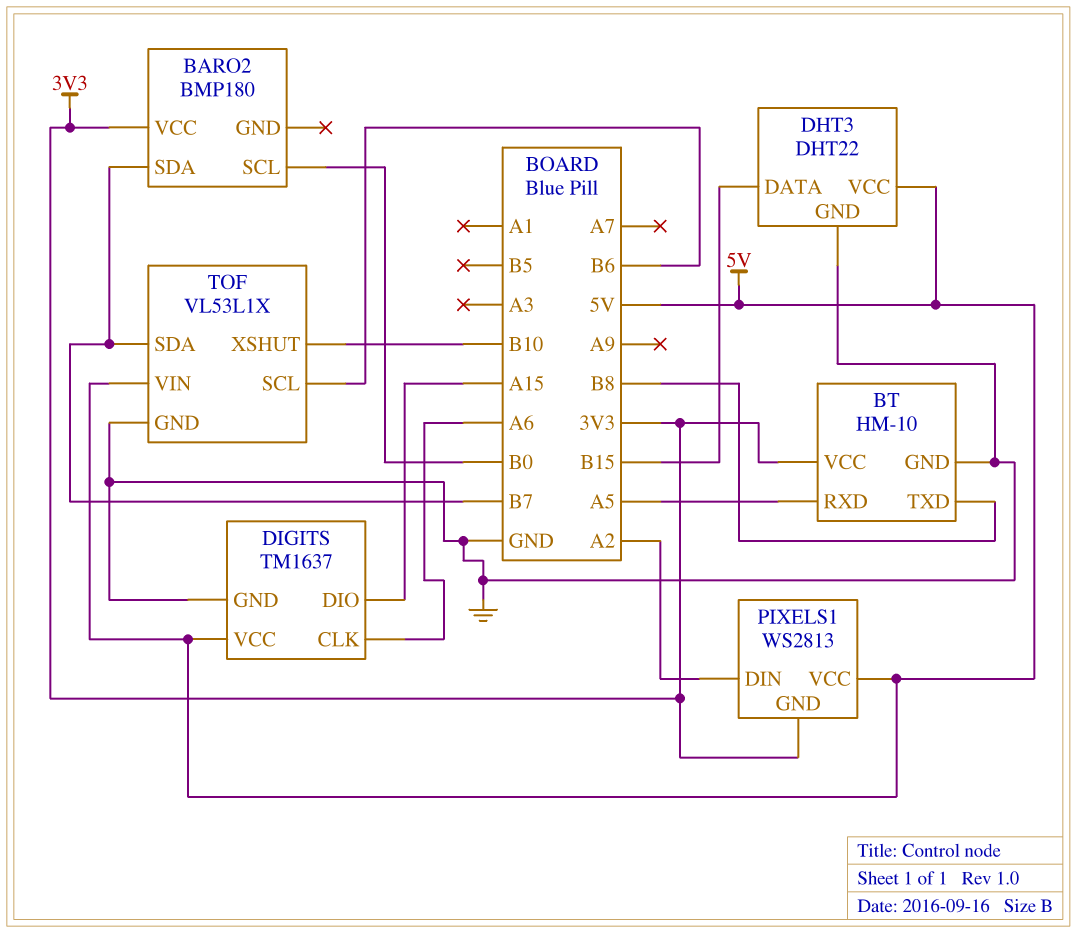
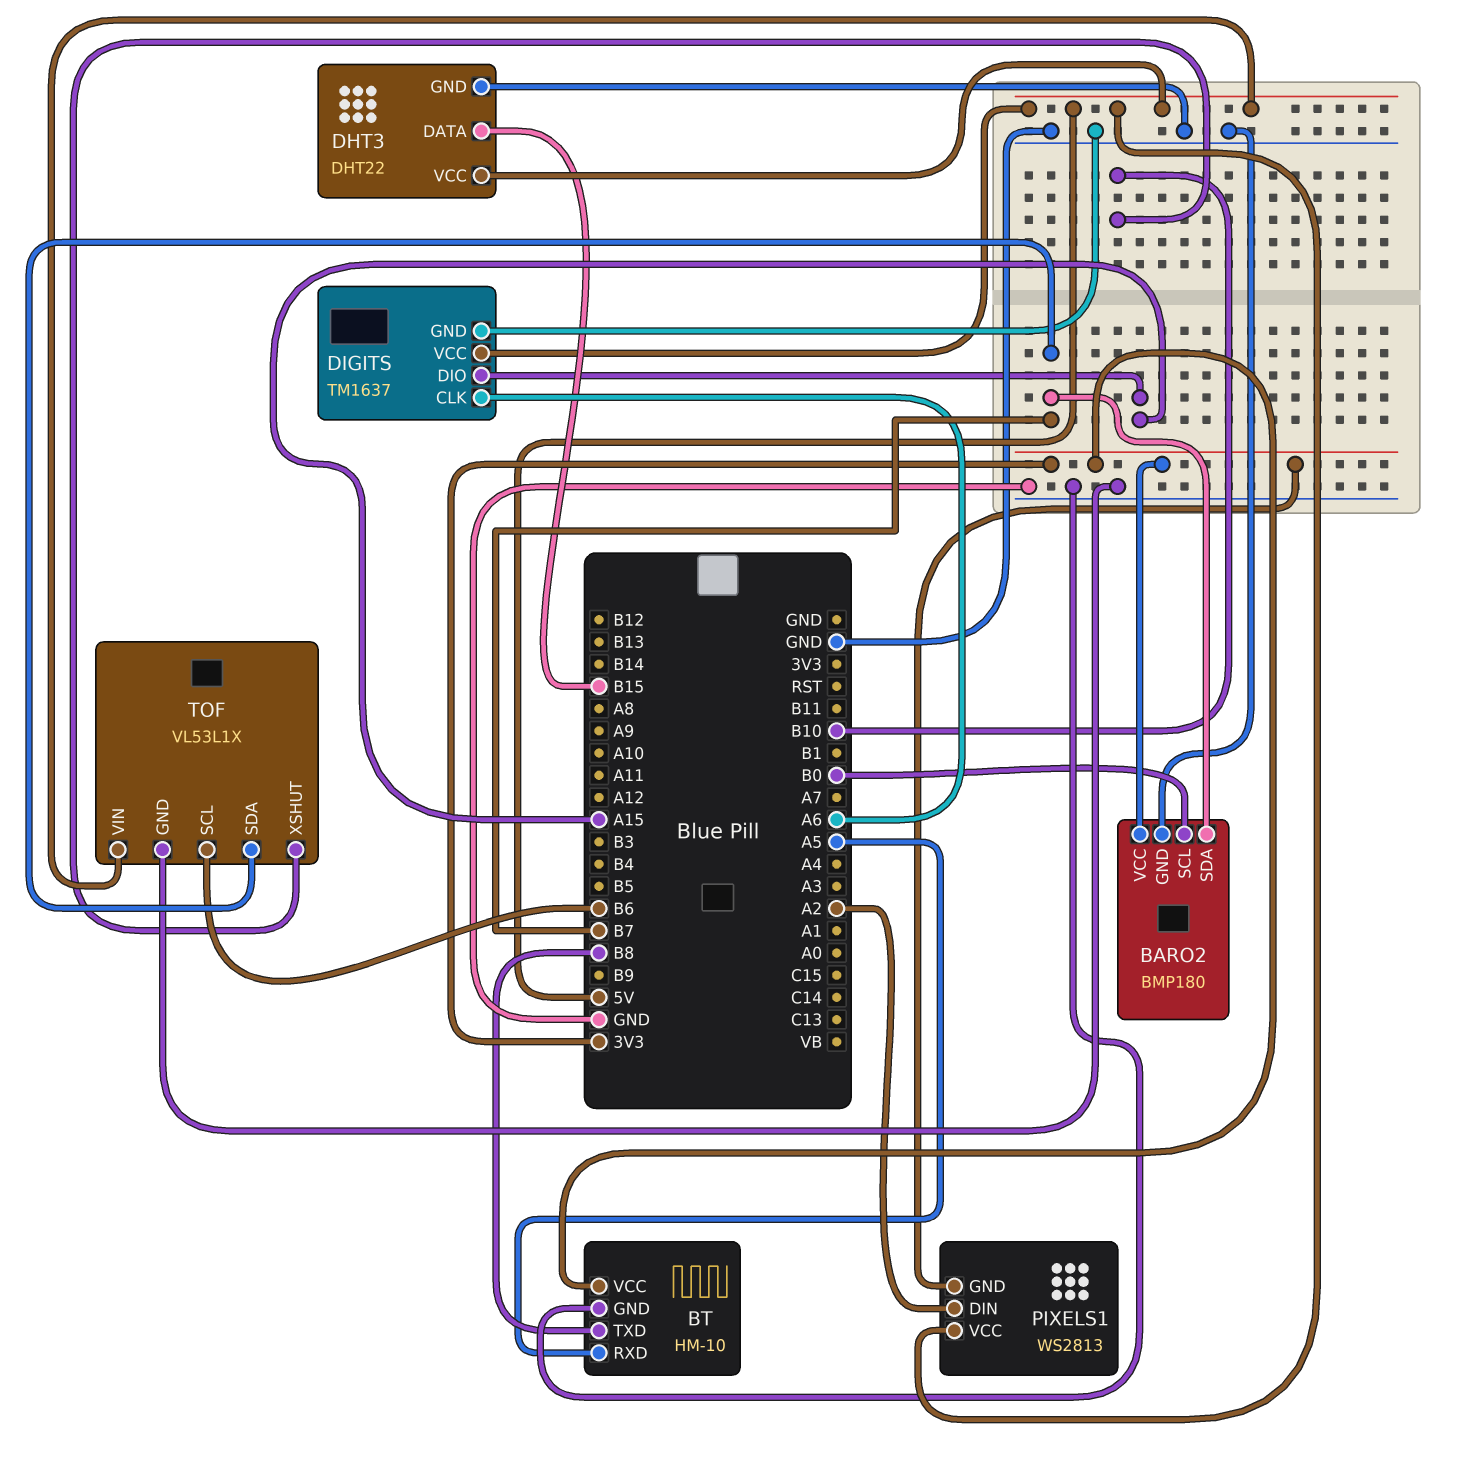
BARO2 pin GND: none -> GND

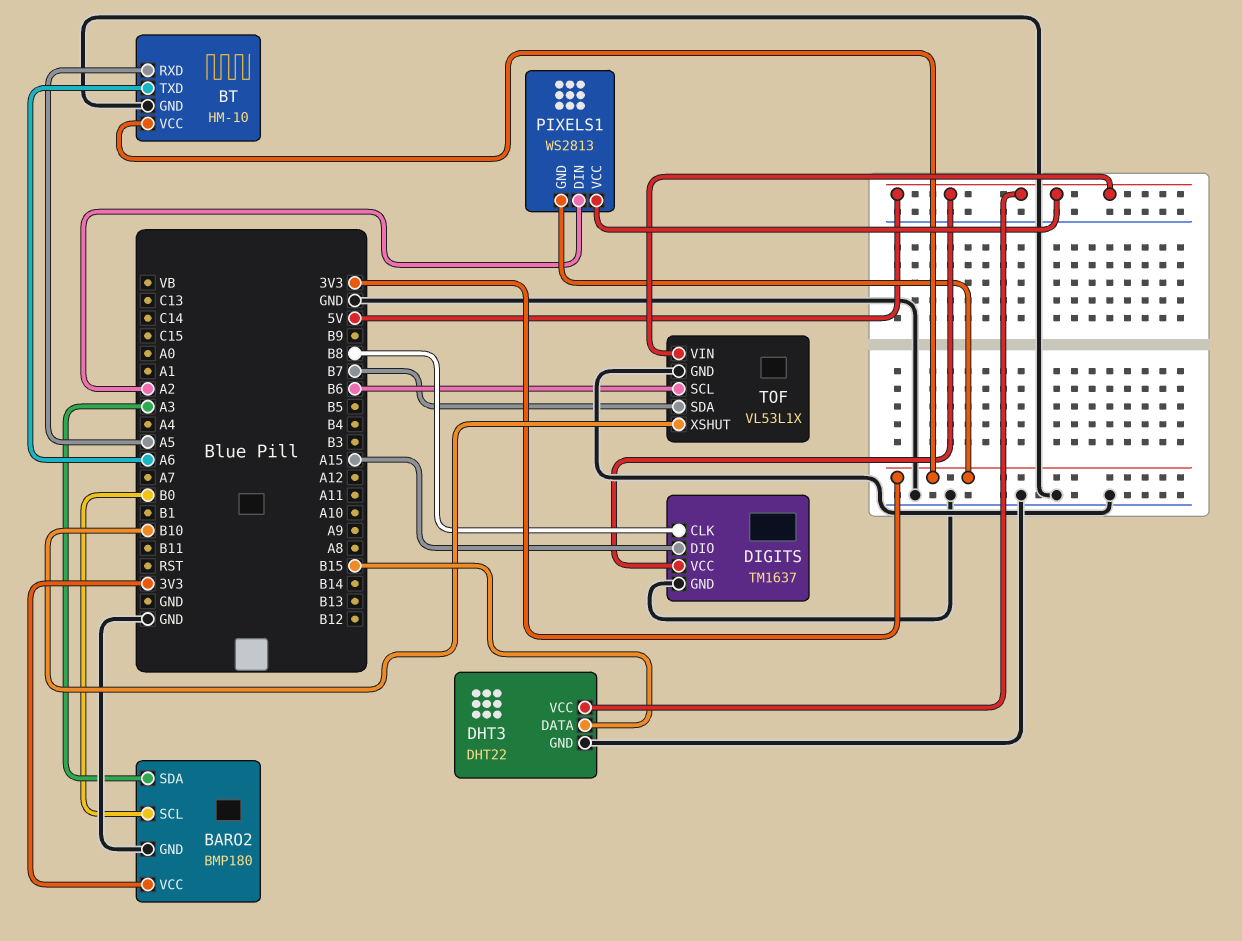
BARO2 pin SDA: B7 -> A3
BT pin TXD: B8 -> A6
DIGITS pin CLK: A6 -> B8

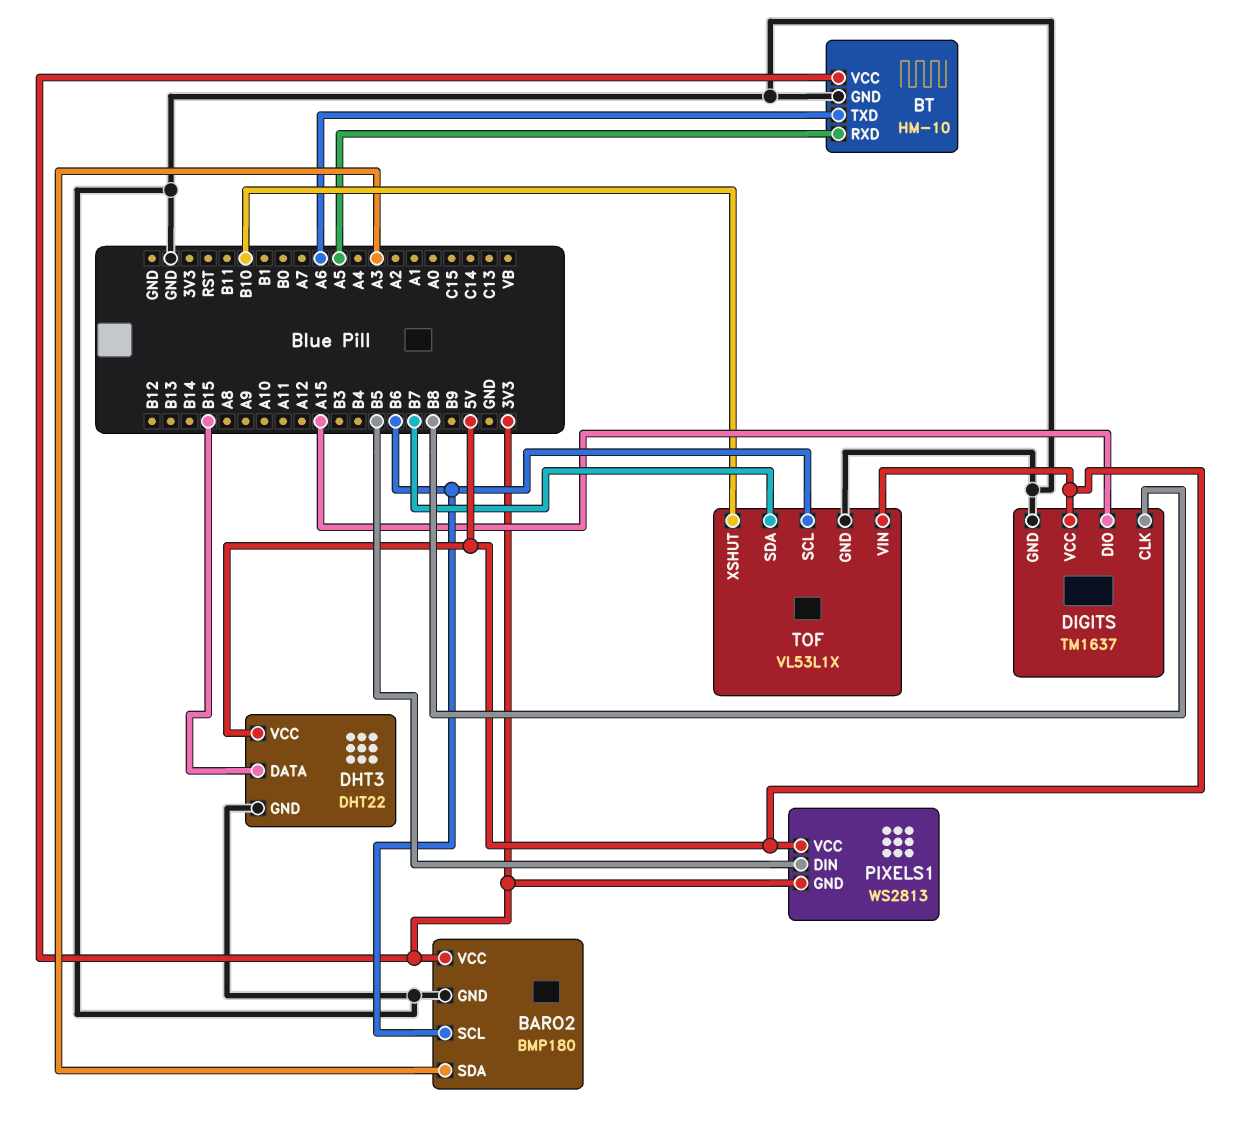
BARO2 pin SCL: B0 -> B6
PIXELS1 pin DIN: A2 -> B5

